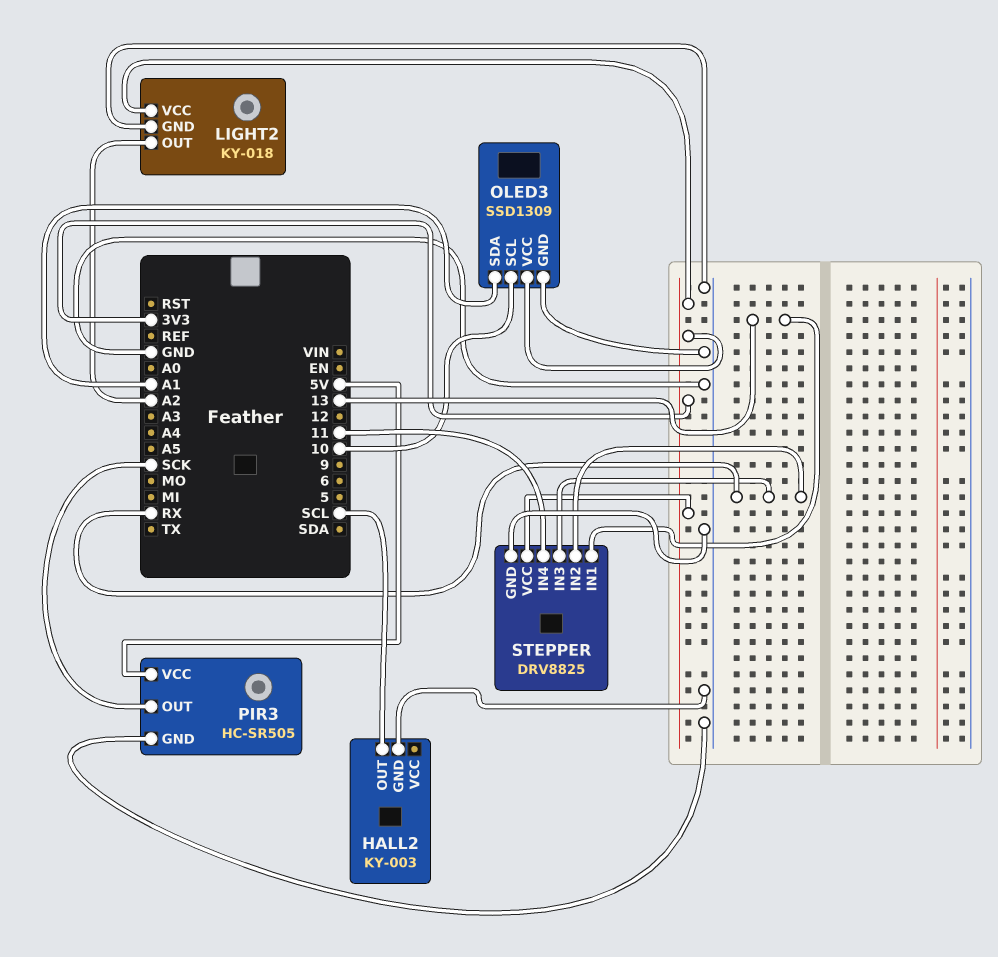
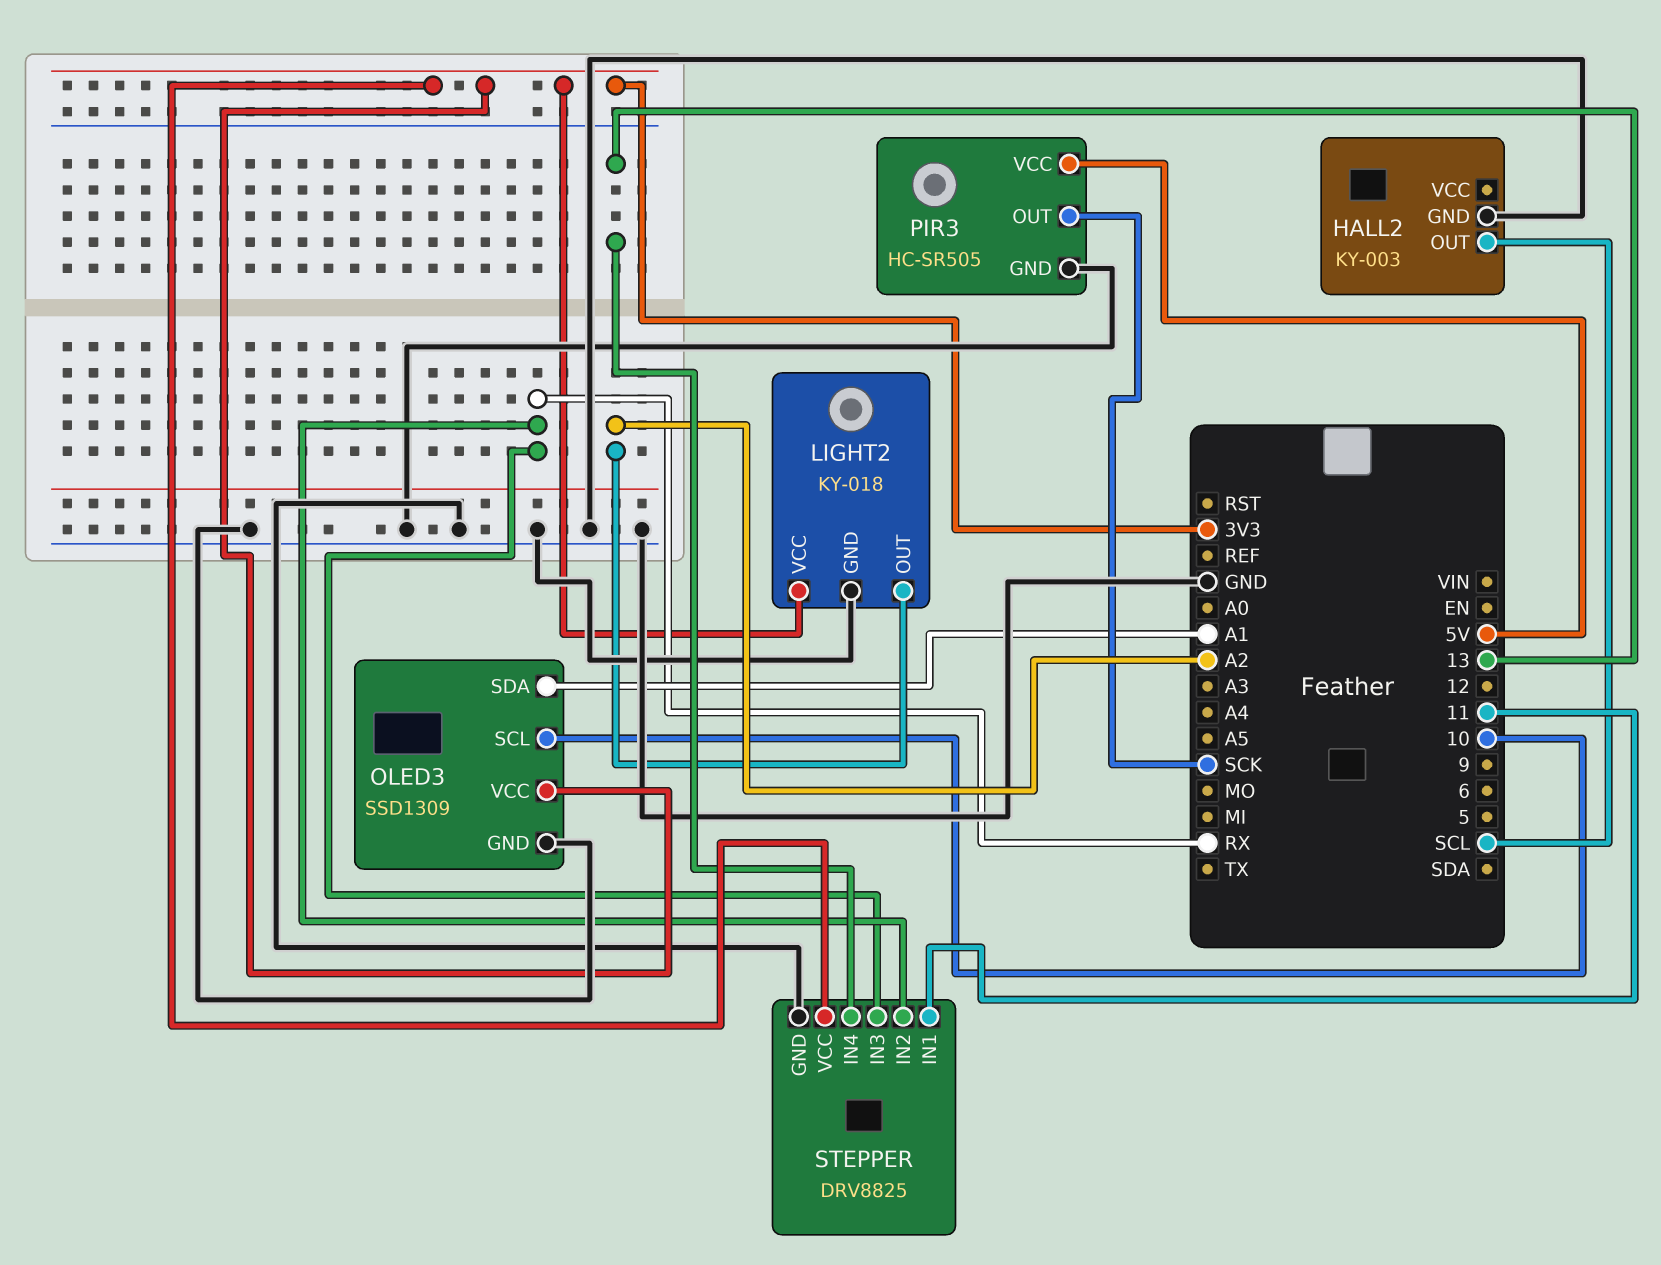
STEPPER pin IN1: 13 -> 11
STEPPER pin IN4: 11 -> 13

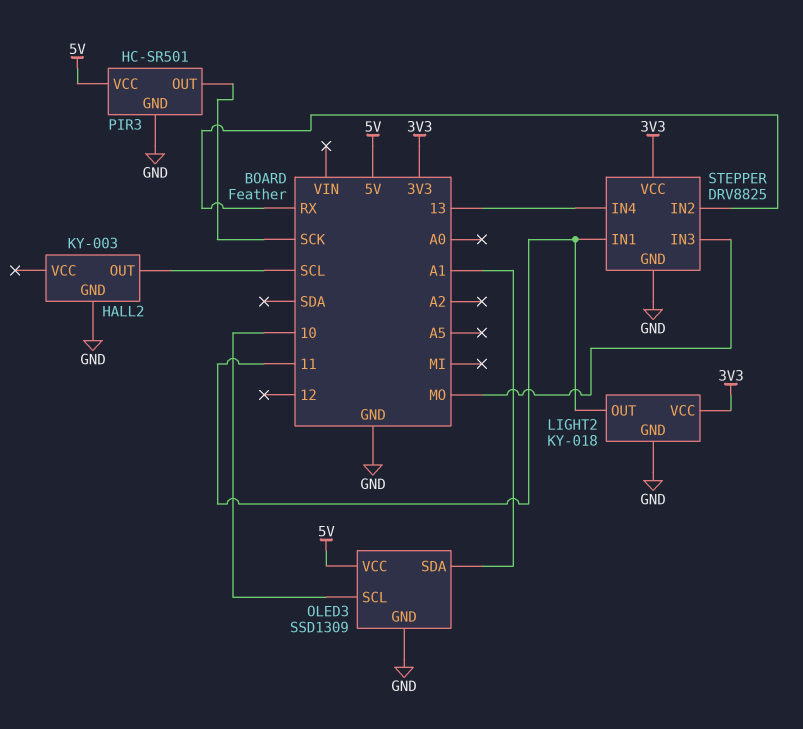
LIGHT2 pin OUT: A2 -> 11
OLED3 pin VCC: 3V3 -> 5V
PIR3: HC-SR505 -> HC-SR501
STEPPER pin IN3: RX -> MO

